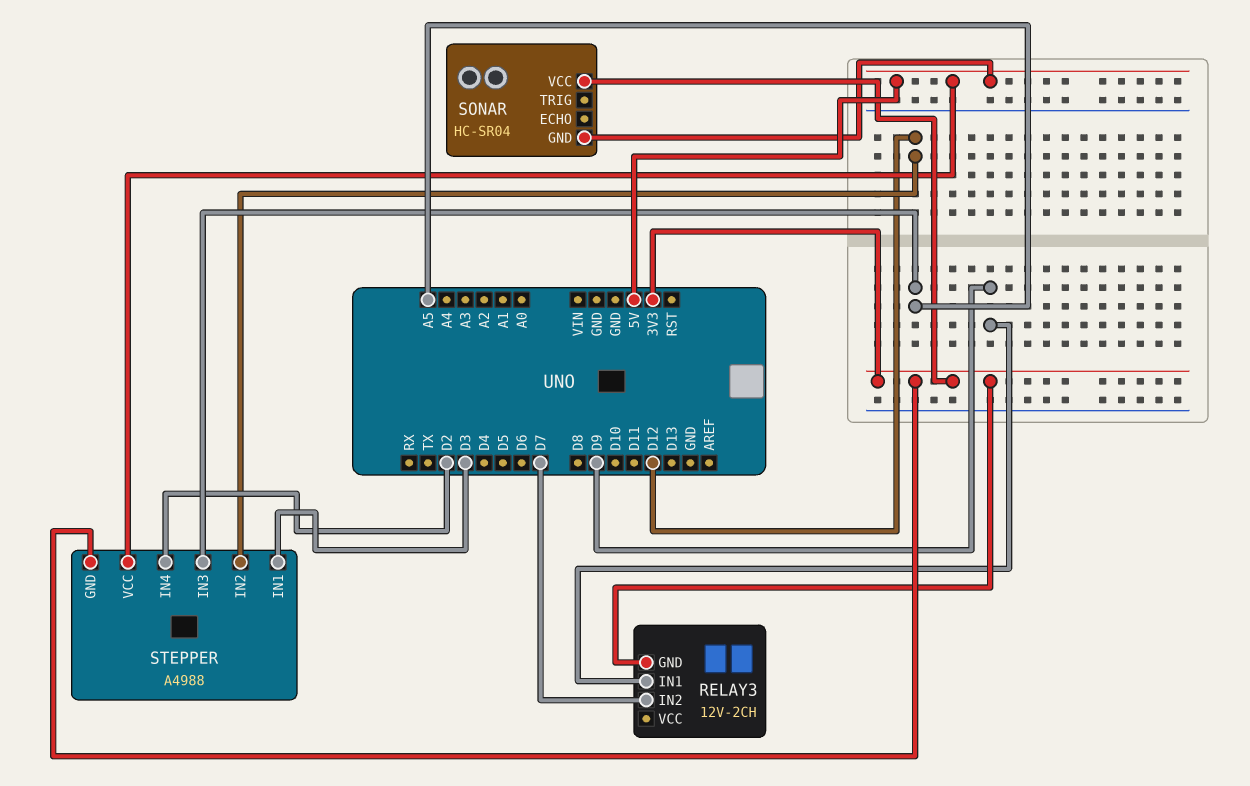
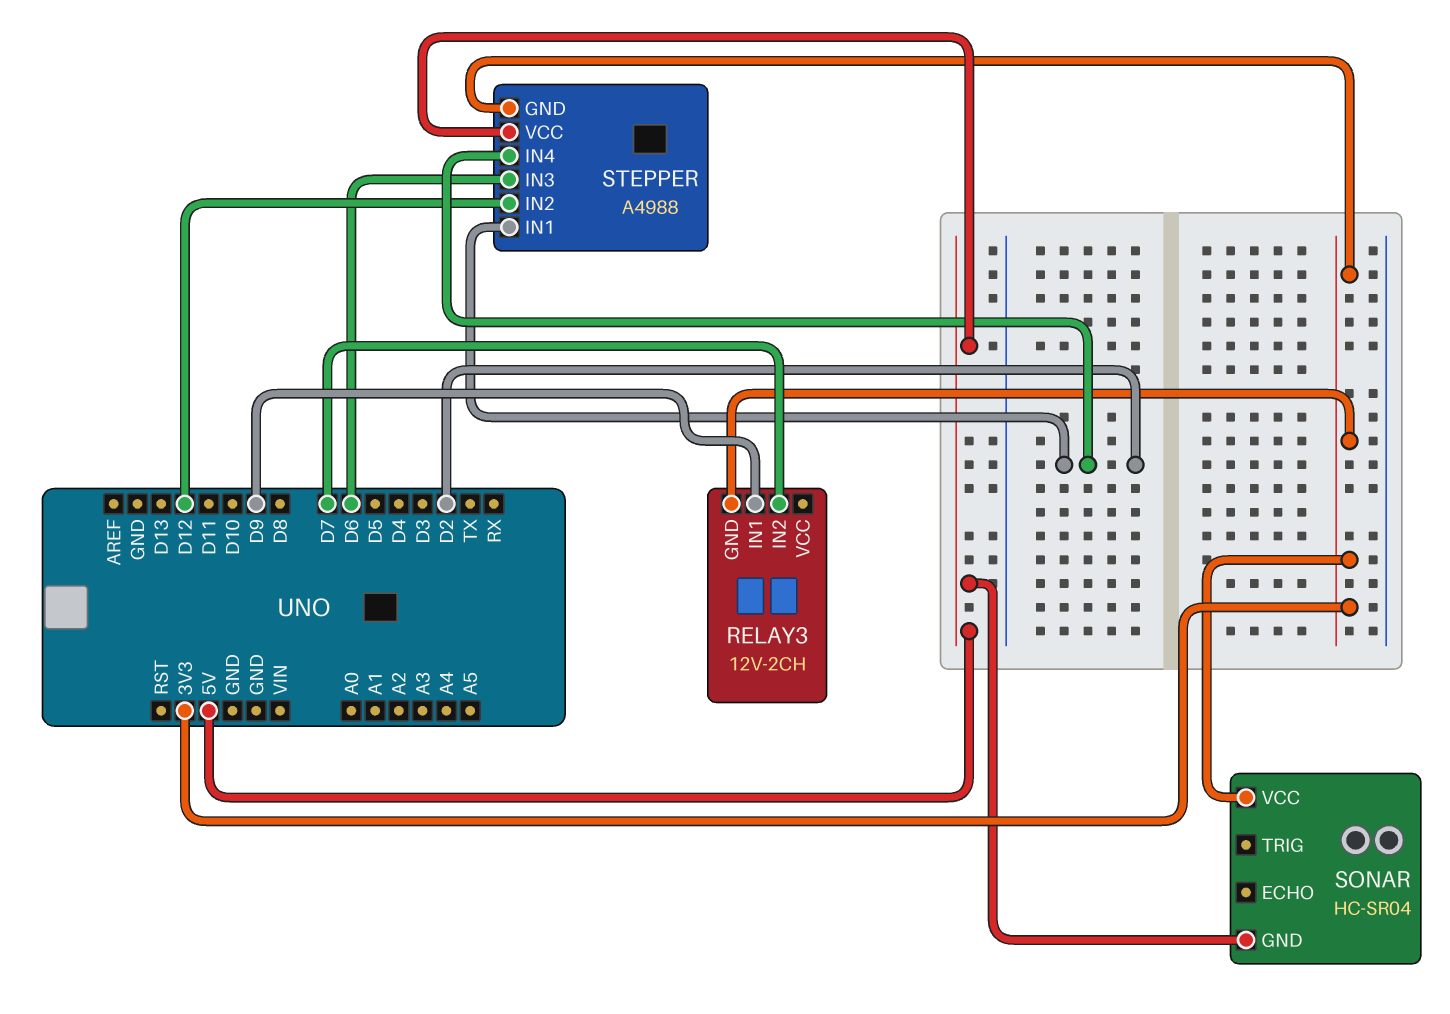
STEPPER pin IN1: D3 -> D2
STEPPER pin IN3: A5 -> D6

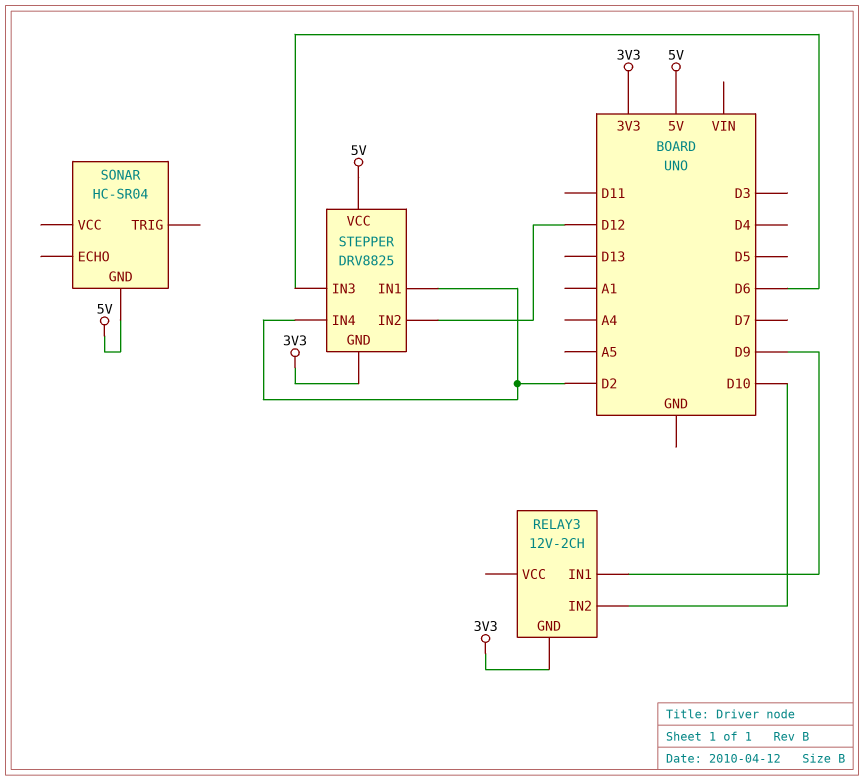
RELAY3 pin IN2: D7 -> D10
SONAR pin VCC: 3V3 -> none
STEPPER: A4988 -> DRV8825

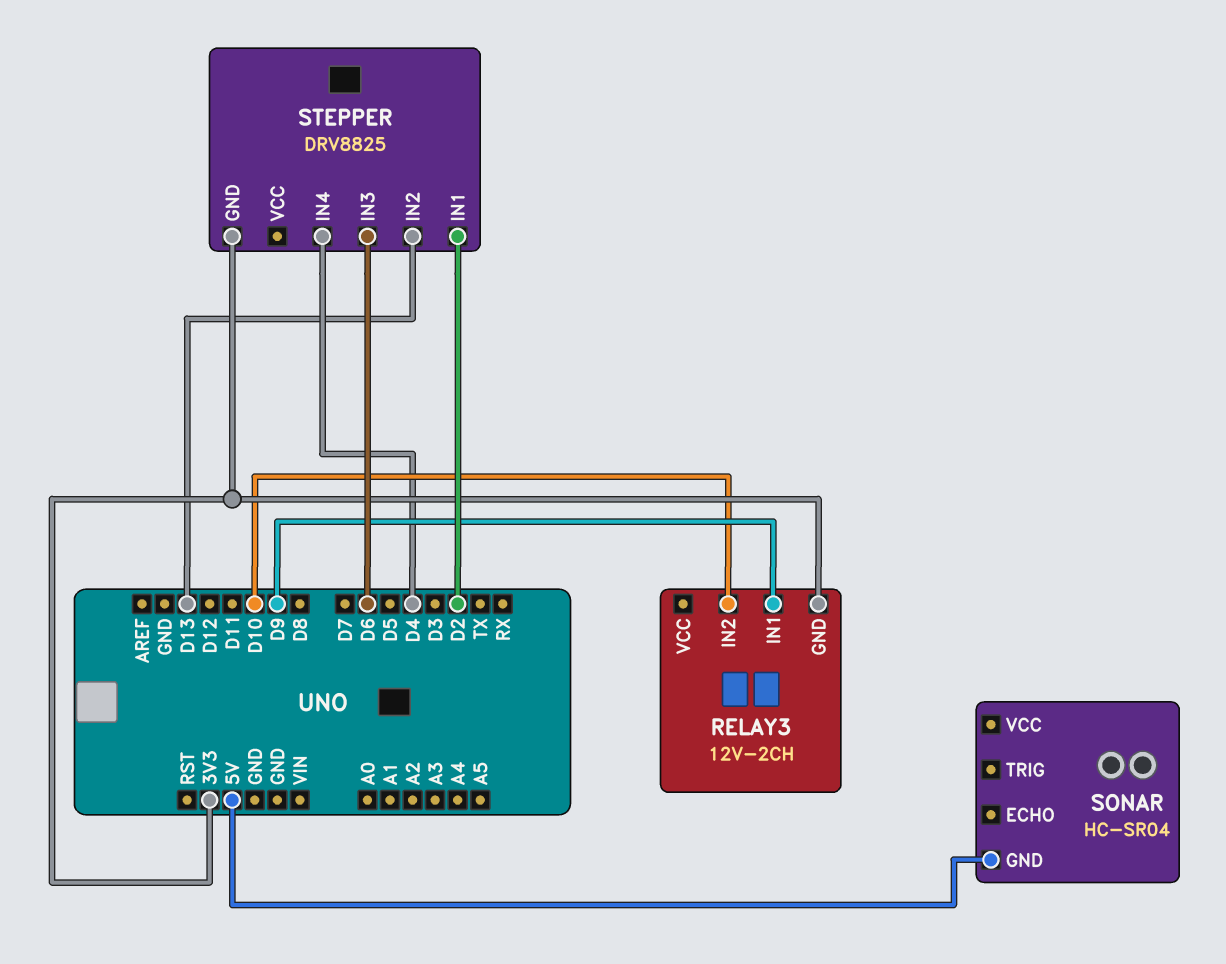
STEPPER pin IN2: D12 -> D13
STEPPER pin IN4: D2 -> D4
STEPPER pin VCC: 5V -> none

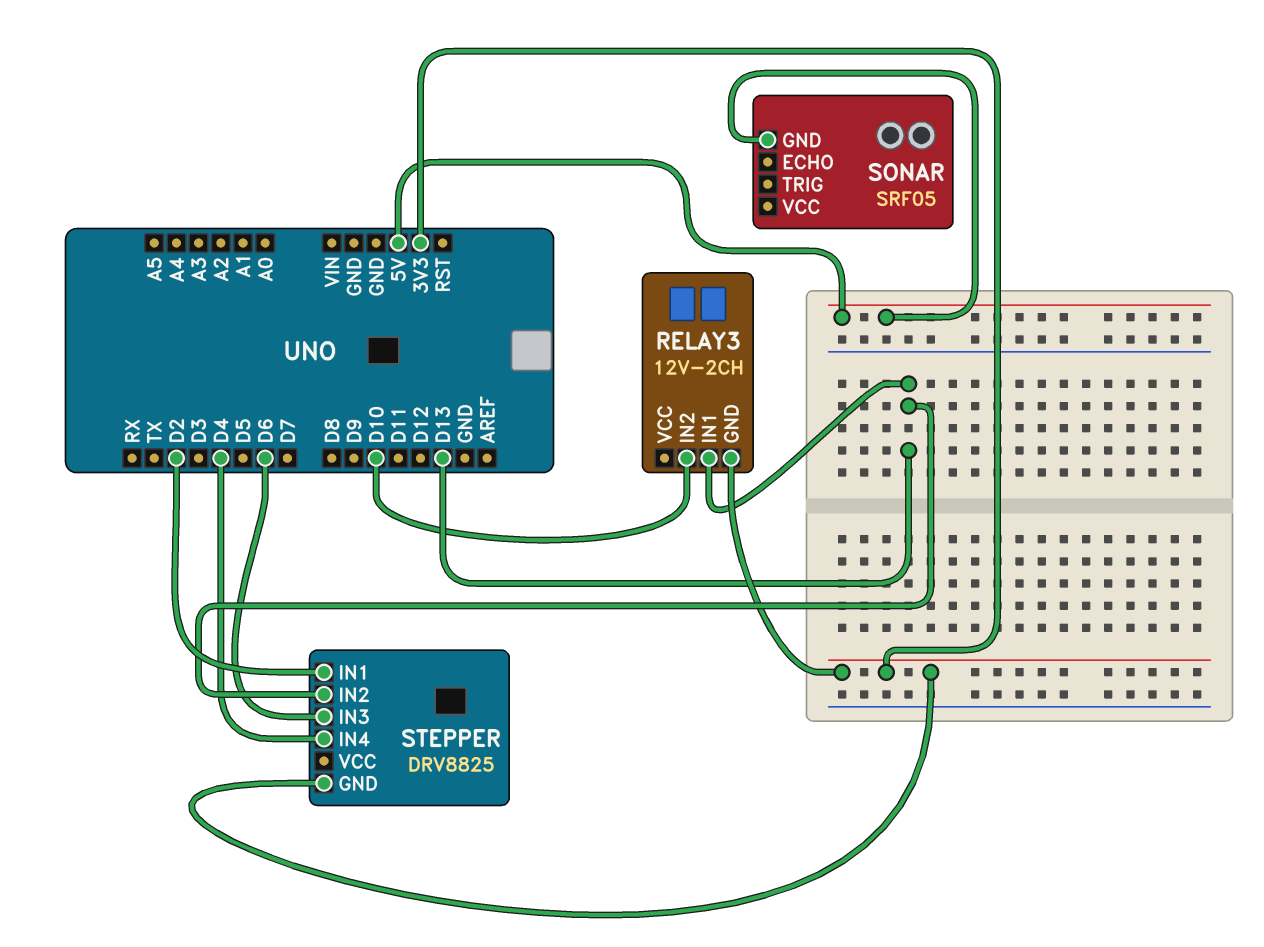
RELAY3 pin IN1: D9 -> D13
SONAR: HC-SR04 -> SRF05

